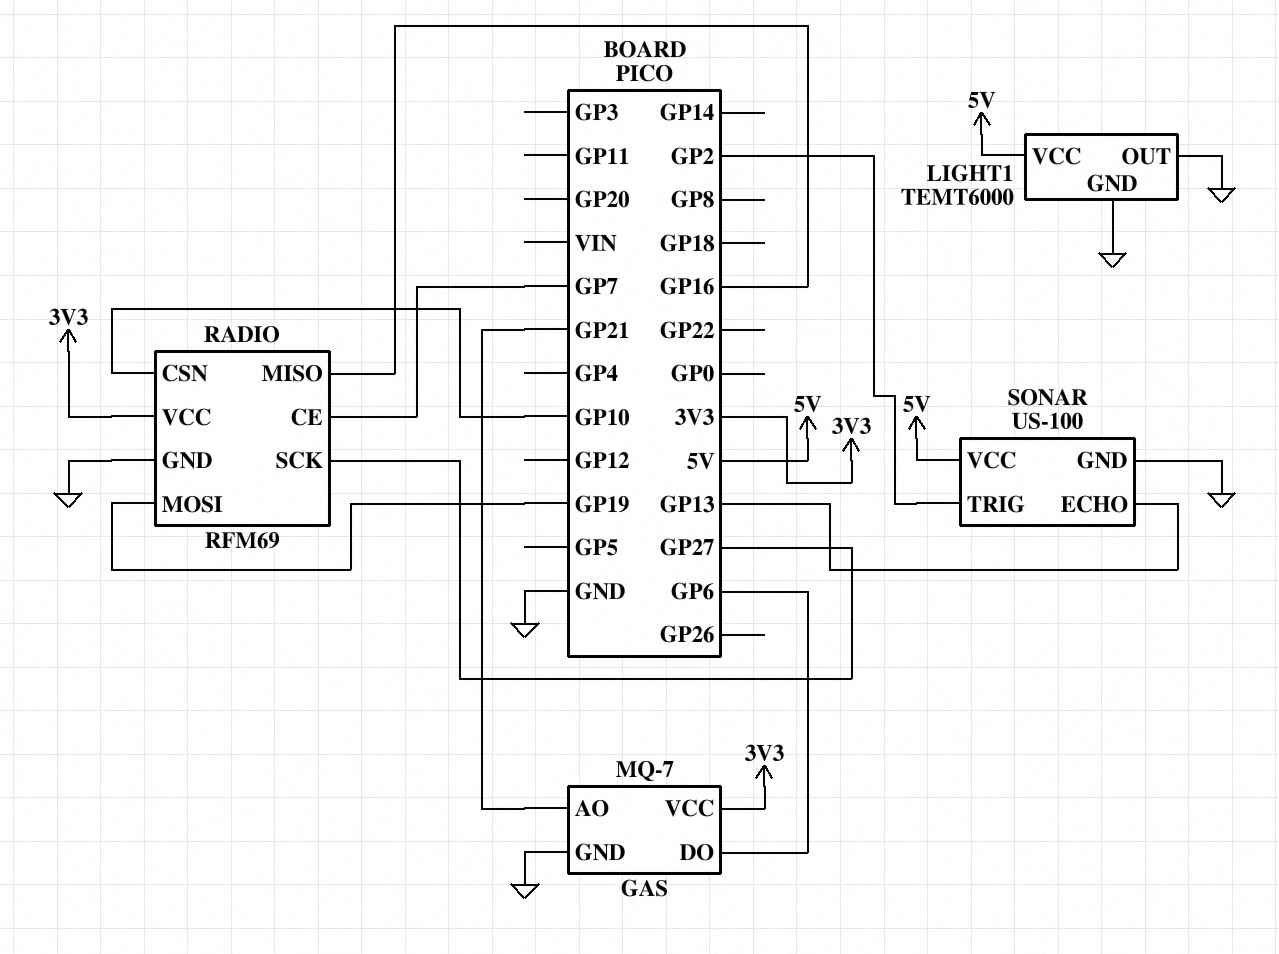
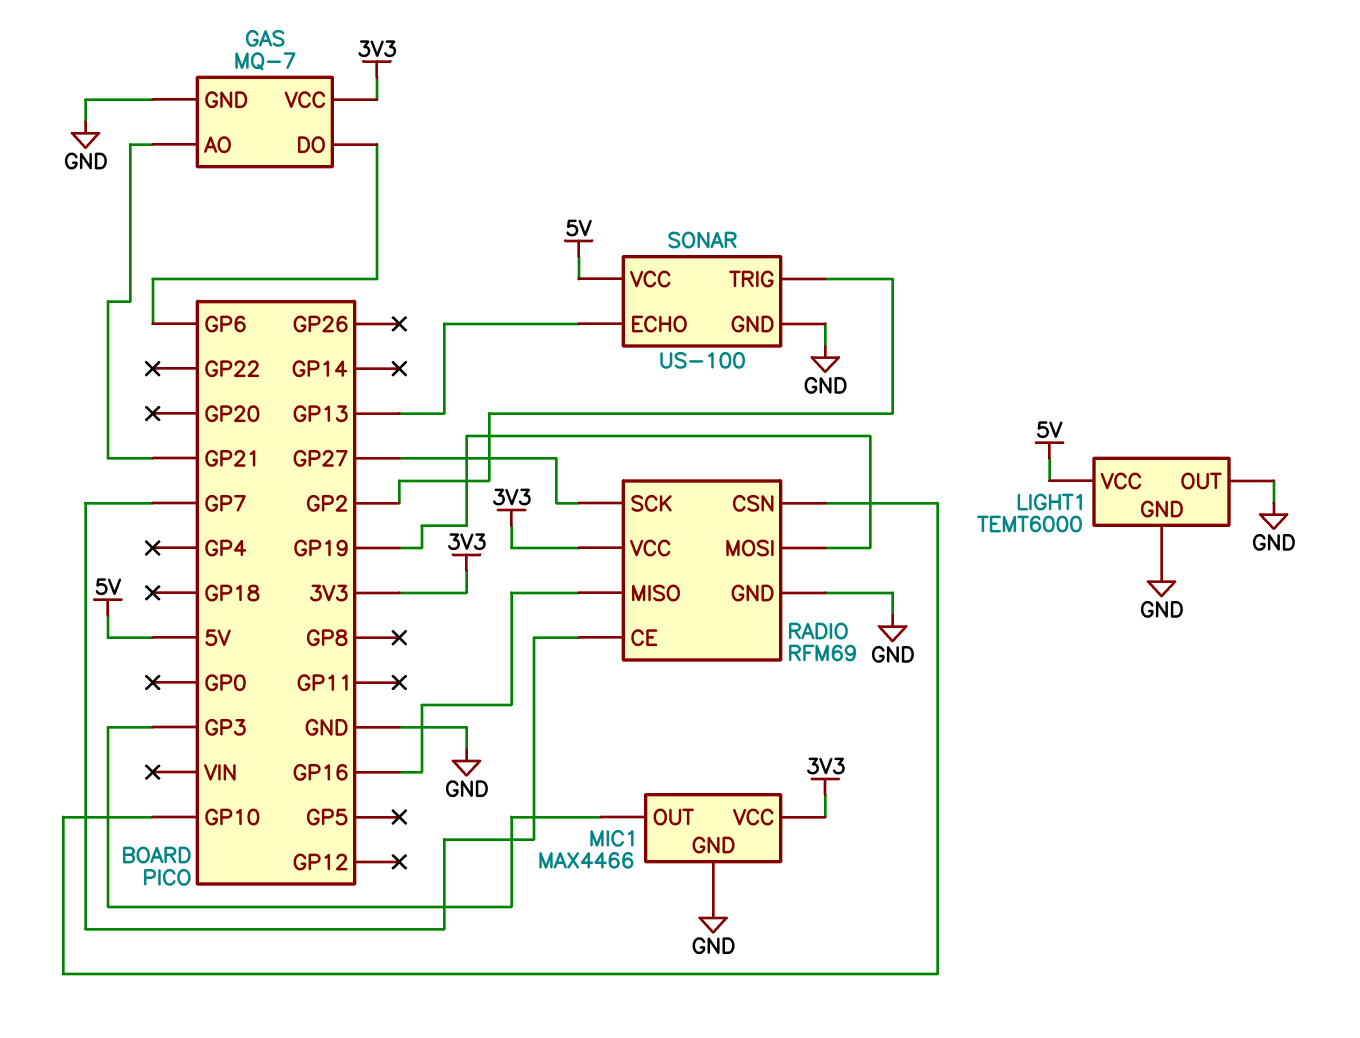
MIC1: none -> MAX4466
MIC1 pin GND: none -> GND
MIC1 pin OUT: none -> GP3
MIC1 pin VCC: none -> 3V3

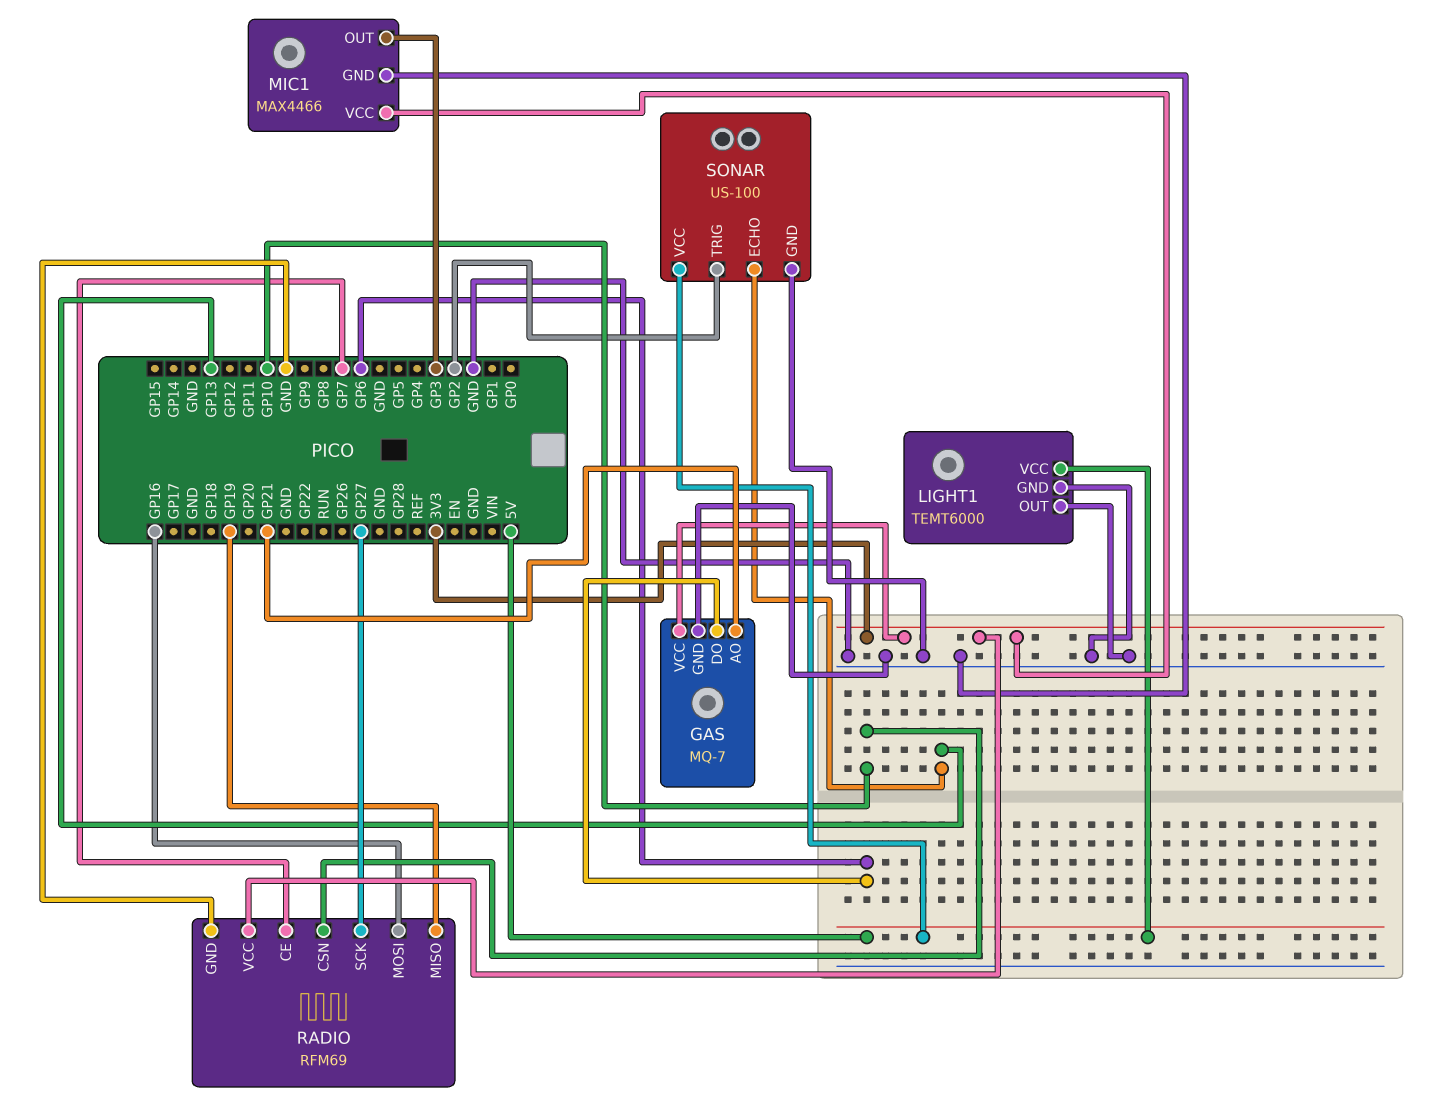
RADIO pin MISO: GP16 -> GP19
RADIO pin MOSI: GP19 -> GP16

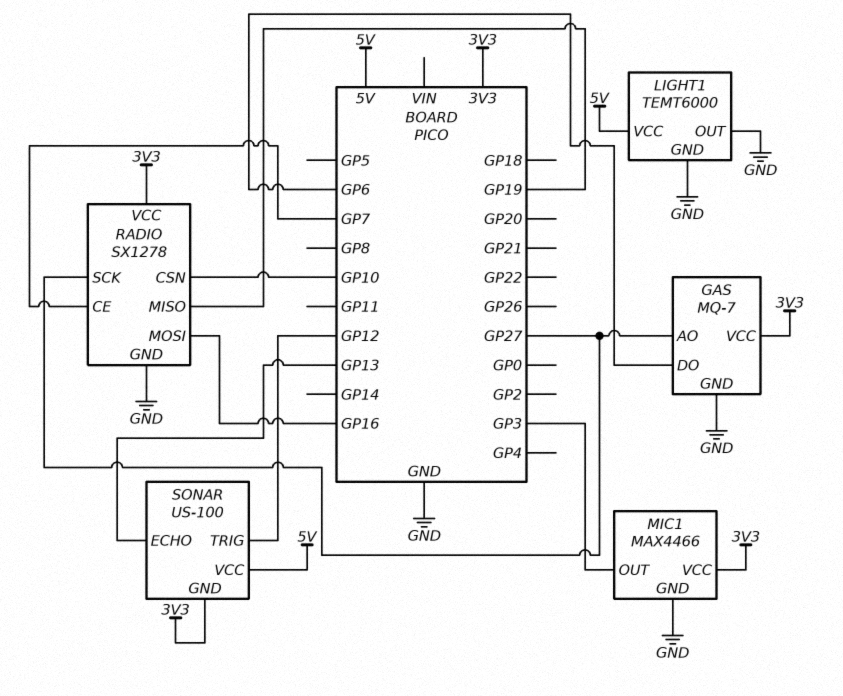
GAS pin AO: GP21 -> GP27
RADIO: RFM69 -> SX1278
SONAR pin GND: GND -> 3V3
SONAR pin TRIG: GP2 -> GP12

